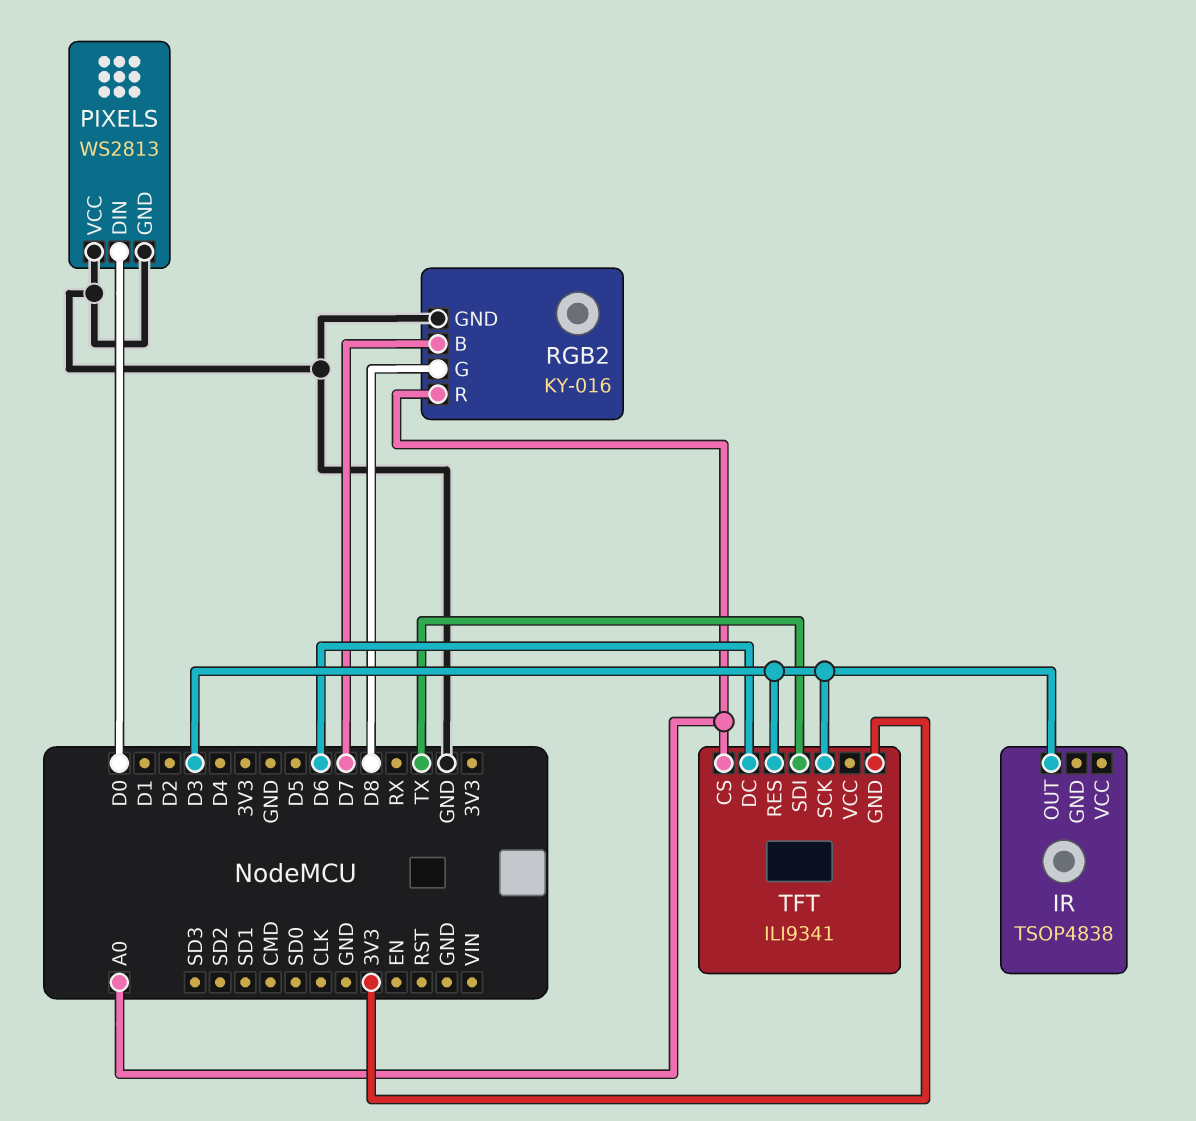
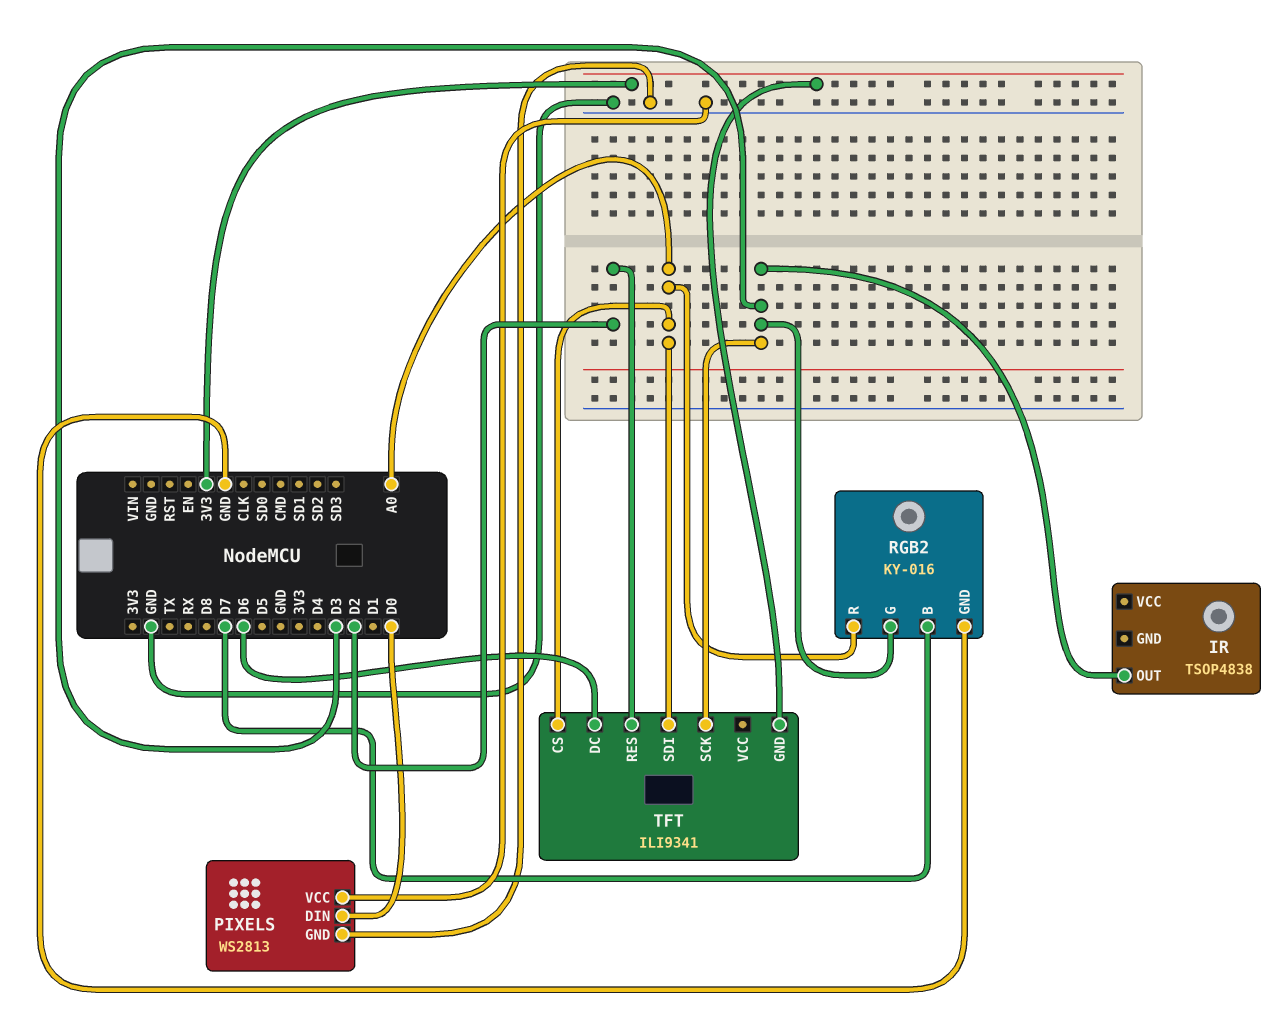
RGB2 pin G: D8 -> D3
TFT pin RES: D3 -> D2
TFT pin SDI: TX -> A0

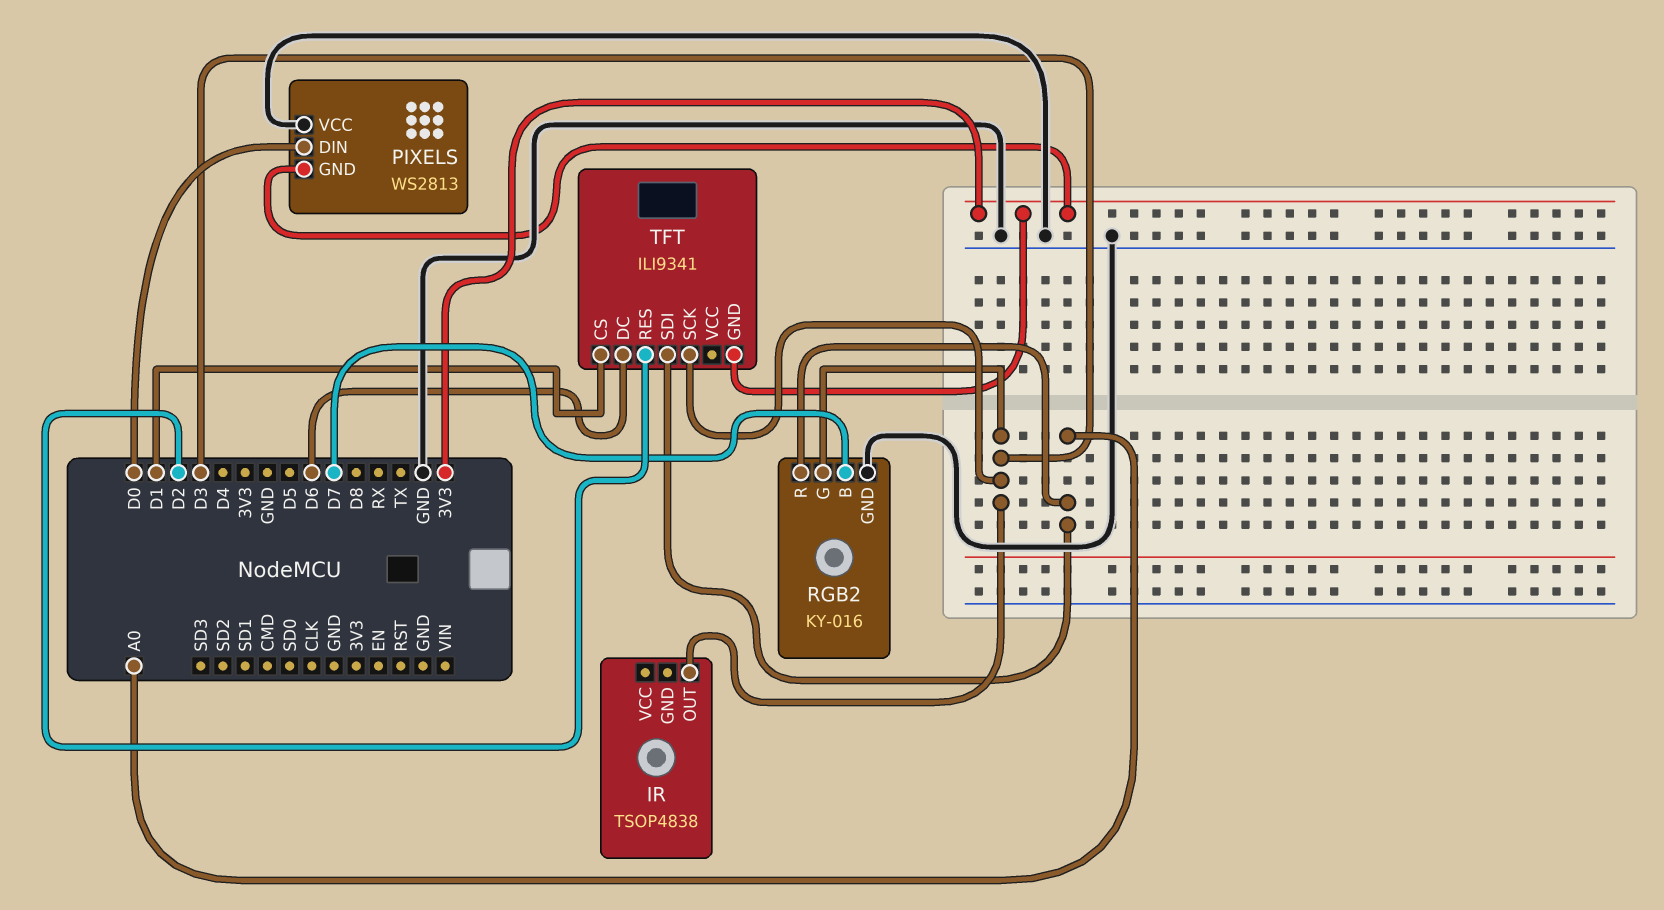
PIXELS pin GND: GND -> 3V3
TFT pin CS: A0 -> D1

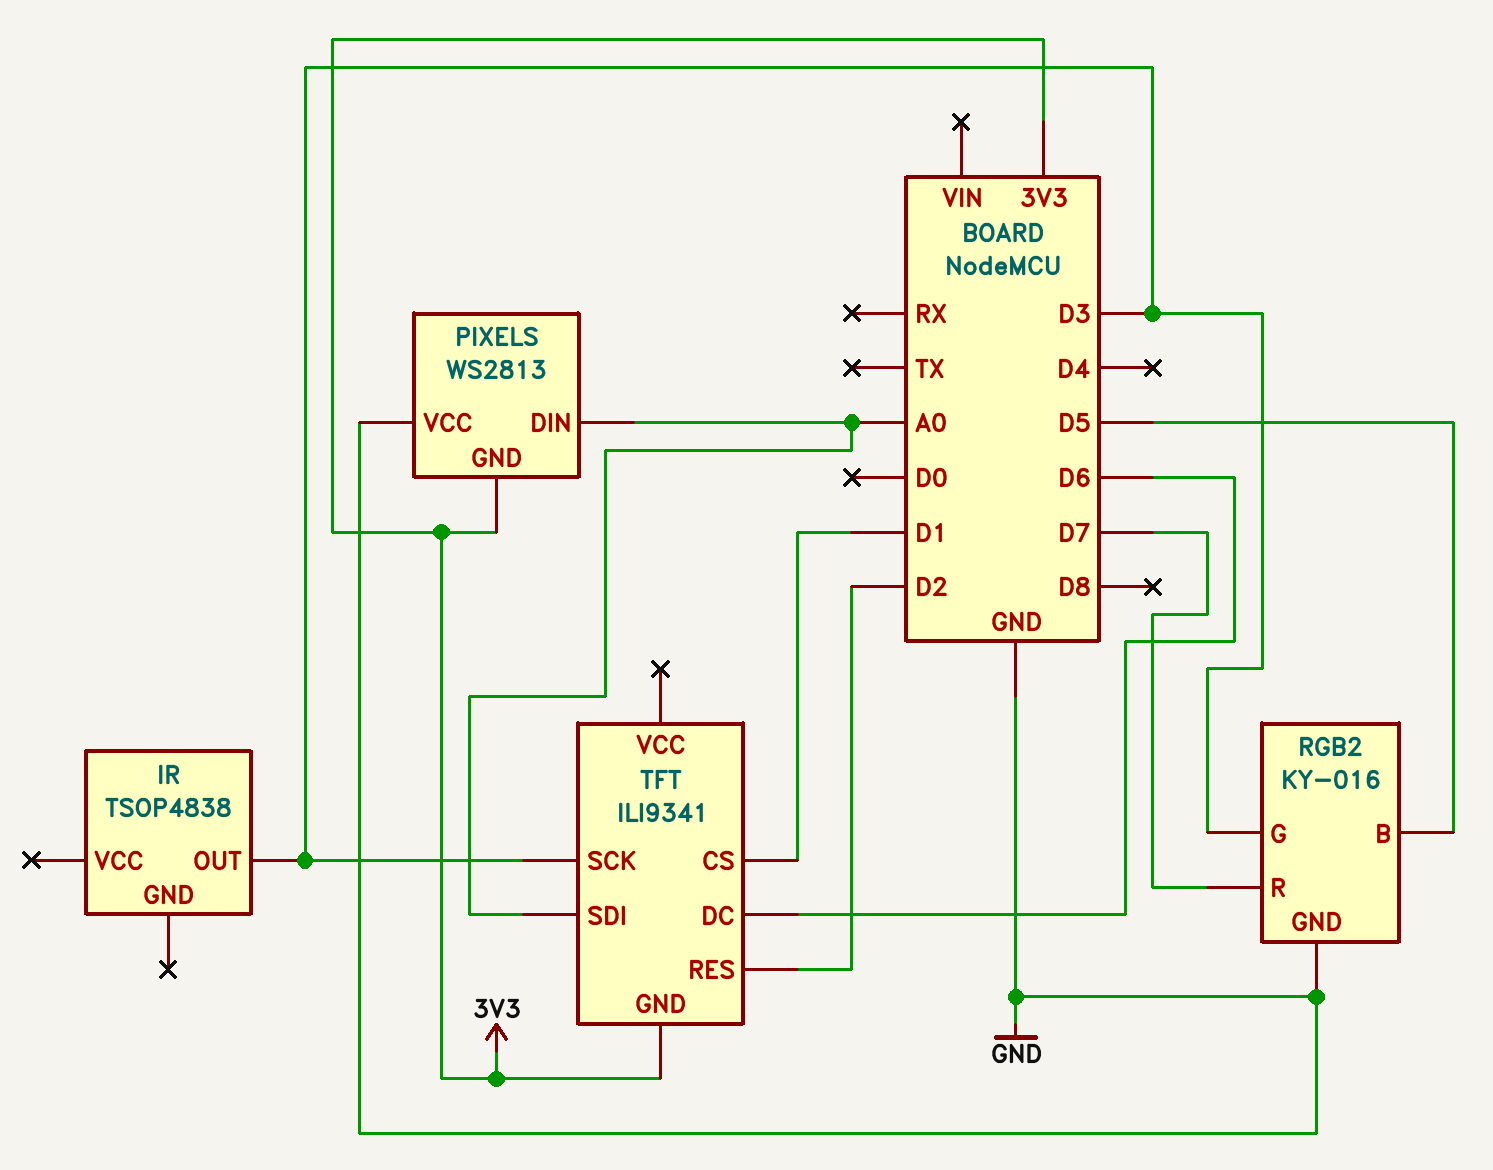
PIXELS pin DIN: D0 -> A0
RGB2 pin B: D7 -> D5
RGB2 pin R: A0 -> D7

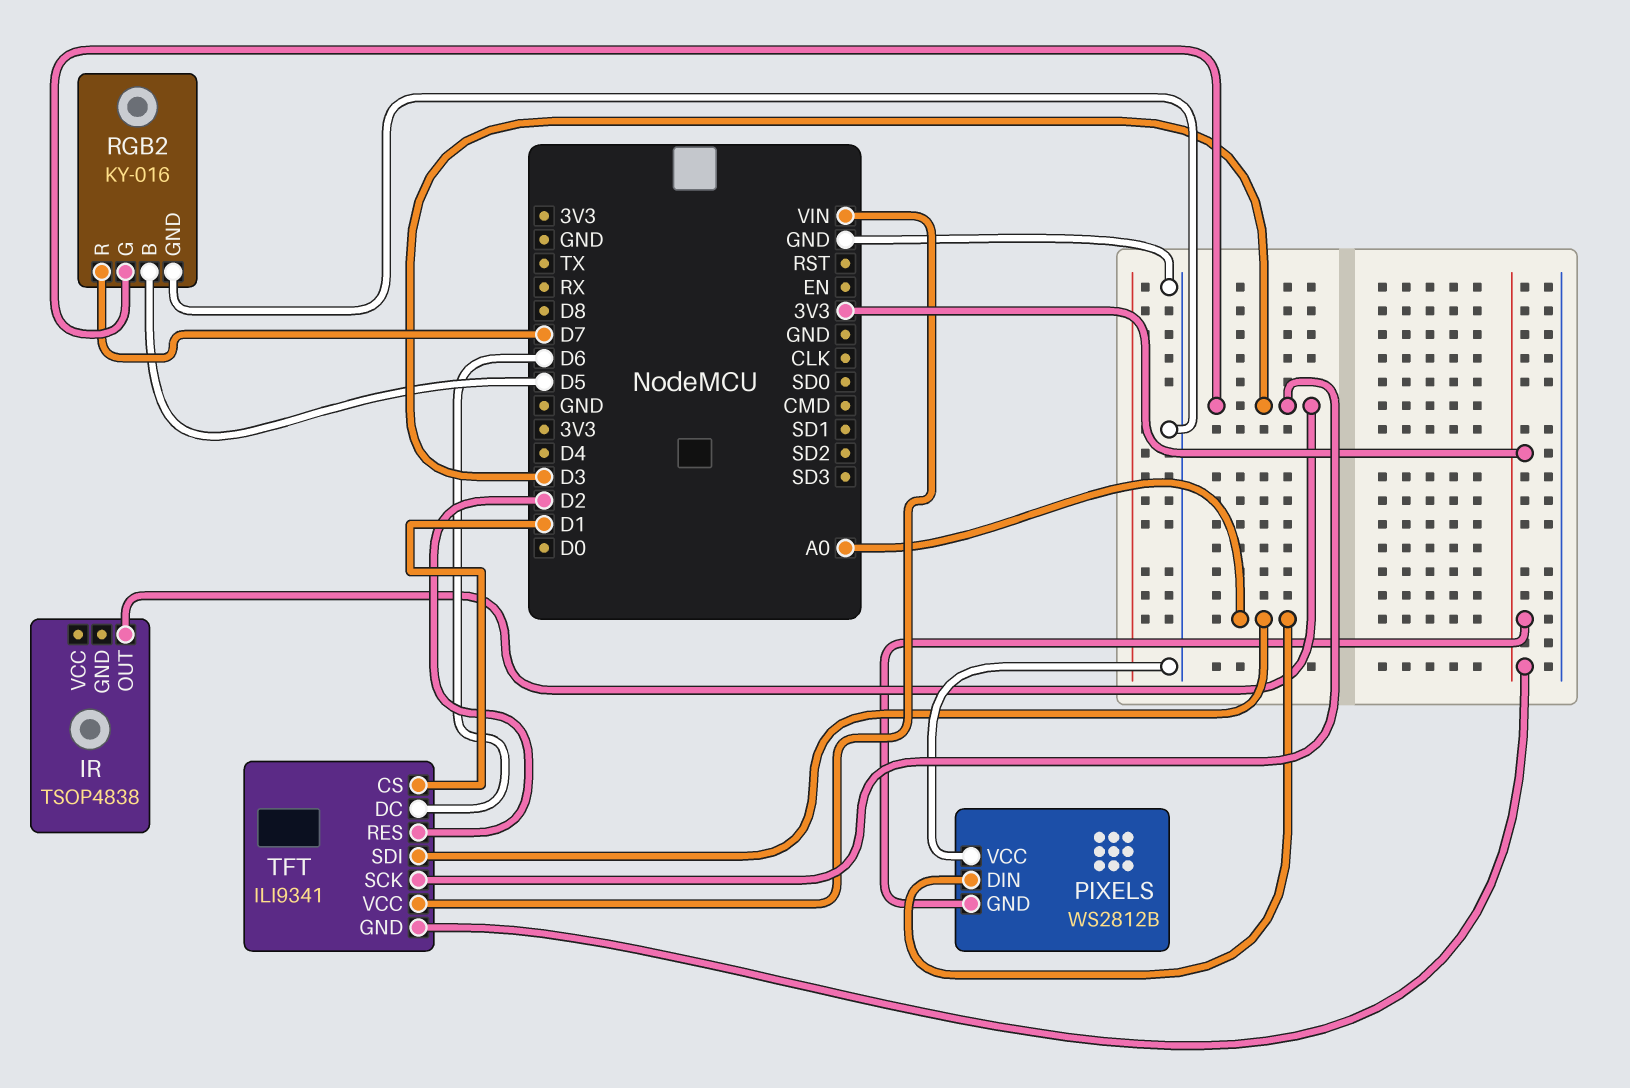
PIXELS: WS2813 -> WS2812B
TFT pin VCC: none -> VIN

